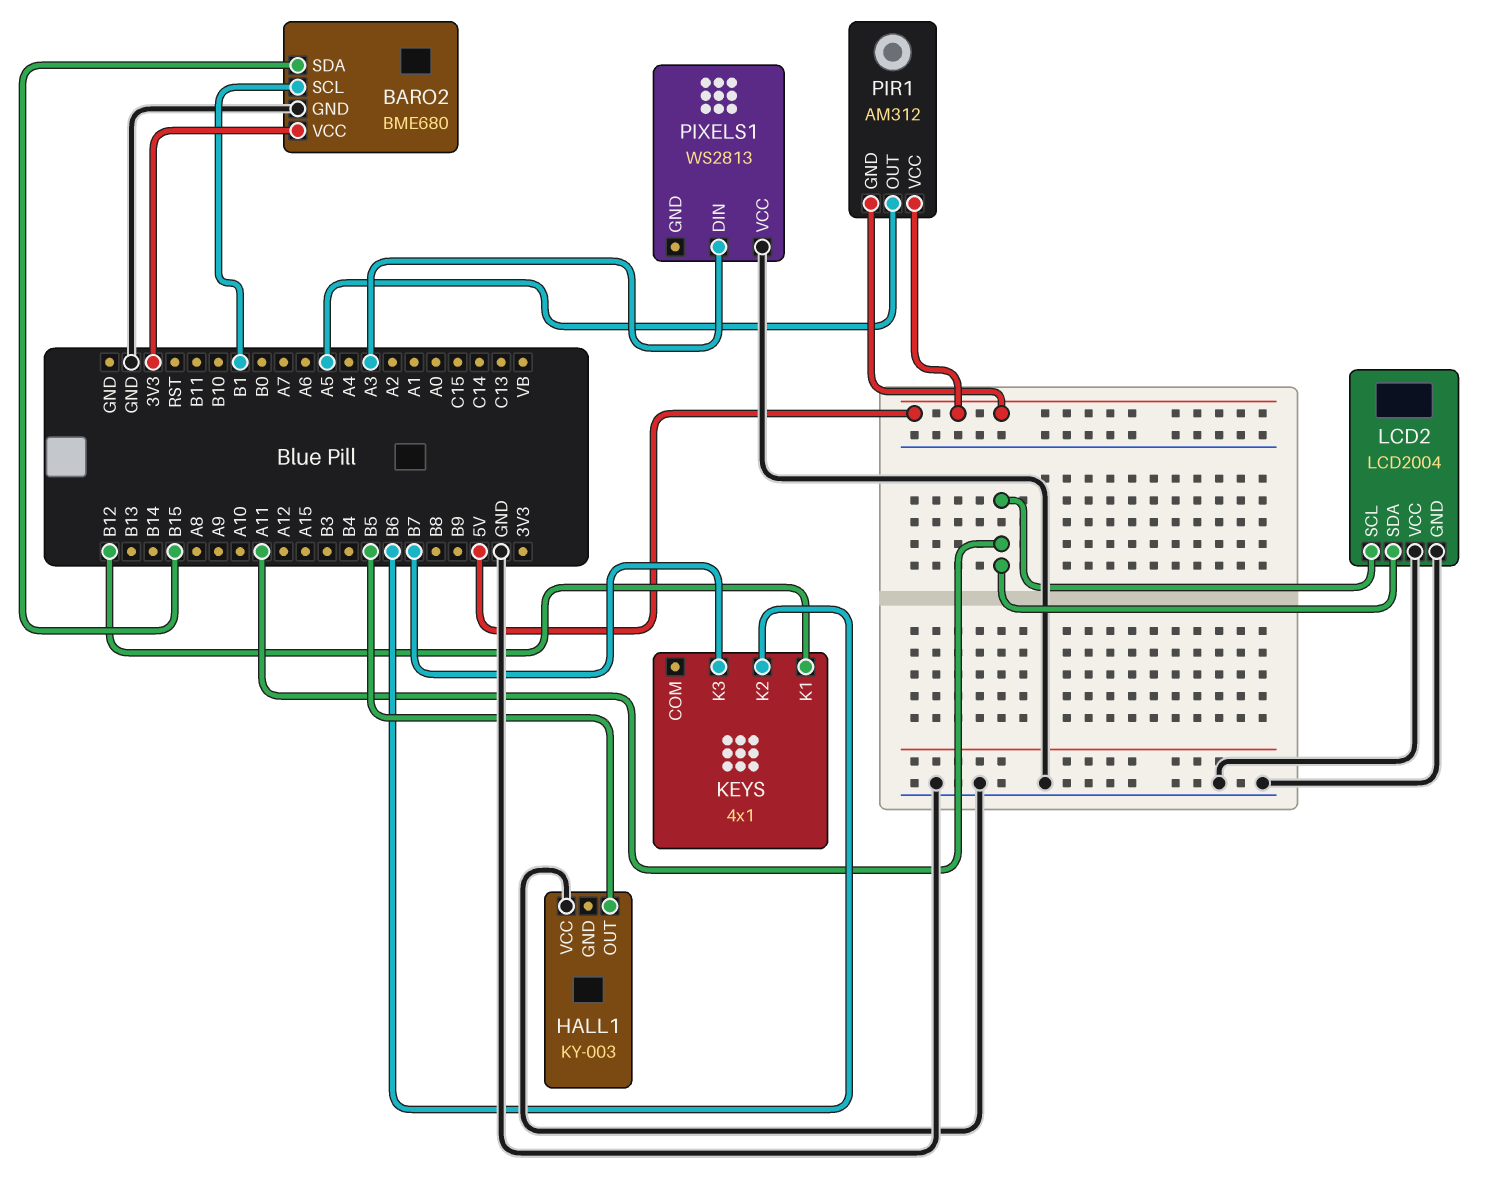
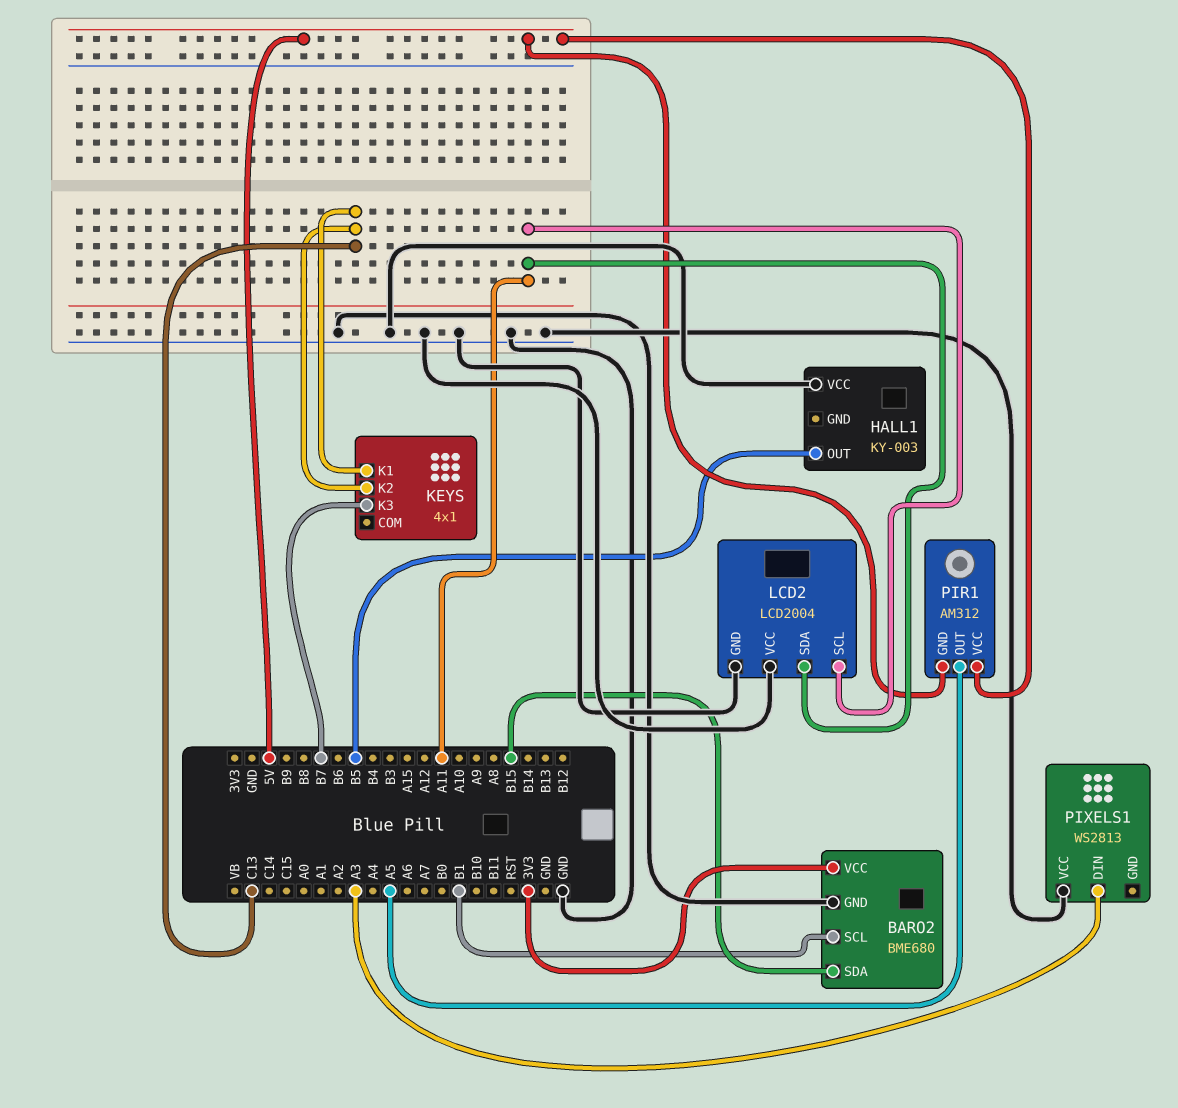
KEYS pin K1: B12 -> C13
KEYS pin K2: B6 -> C13

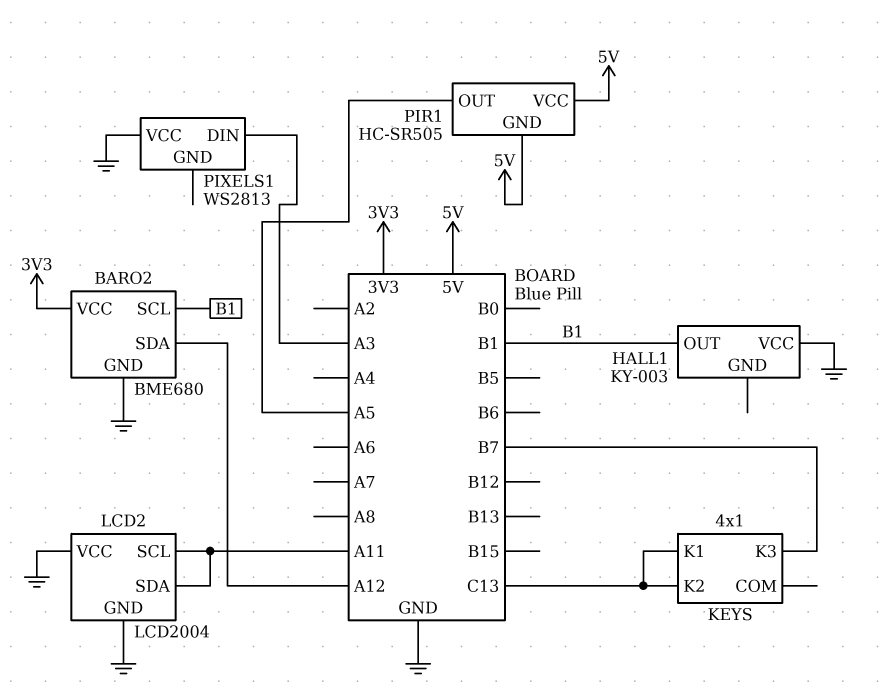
BARO2 pin SDA: B15 -> A12
HALL1 pin OUT: B5 -> B1
PIR1: AM312 -> HC-SR505

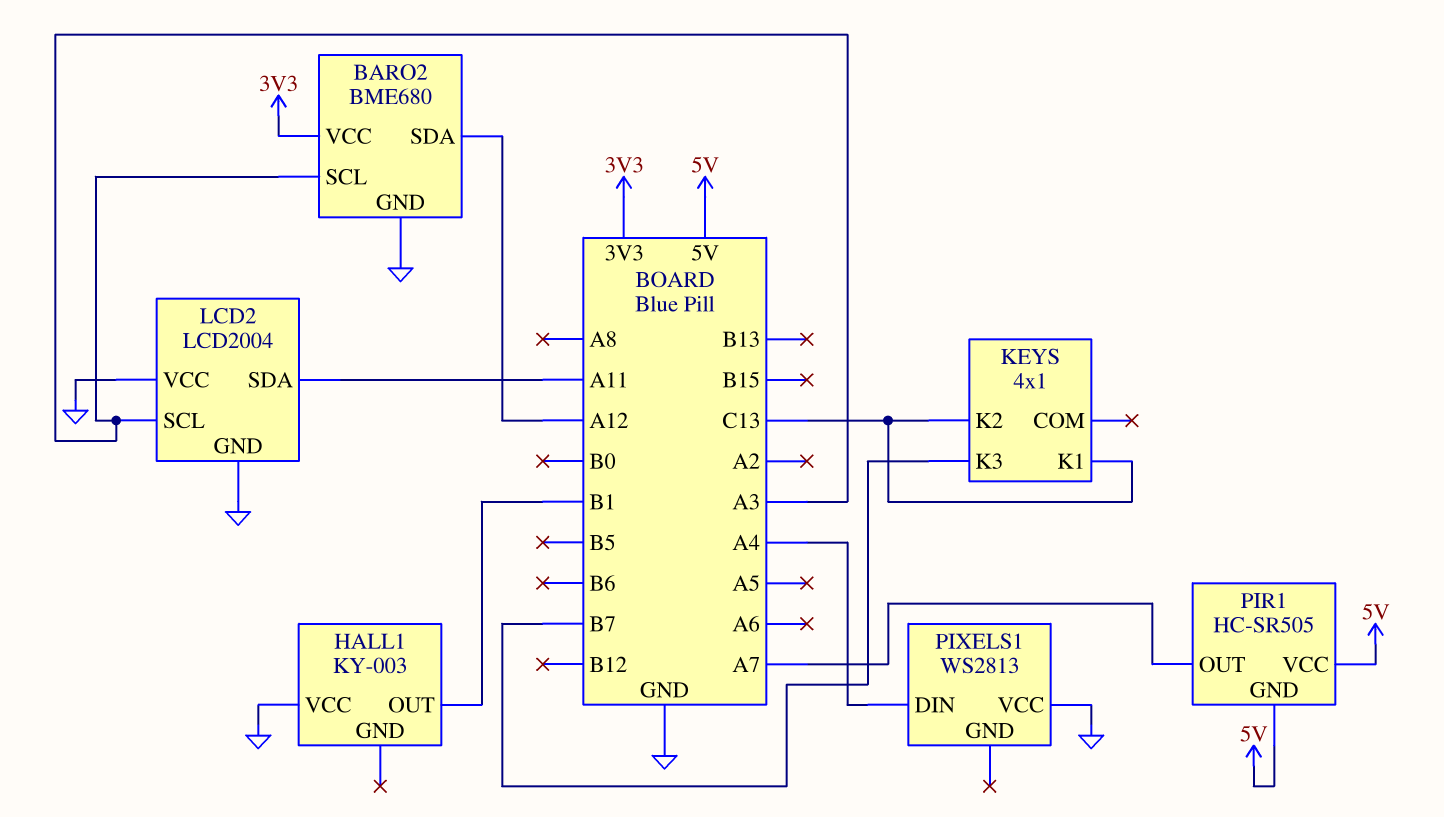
BARO2 pin SCL: B1 -> A3
LCD2 pin SCL: A11 -> A3
PIR1 pin OUT: A5 -> A7
PIXELS1 pin DIN: A3 -> A4

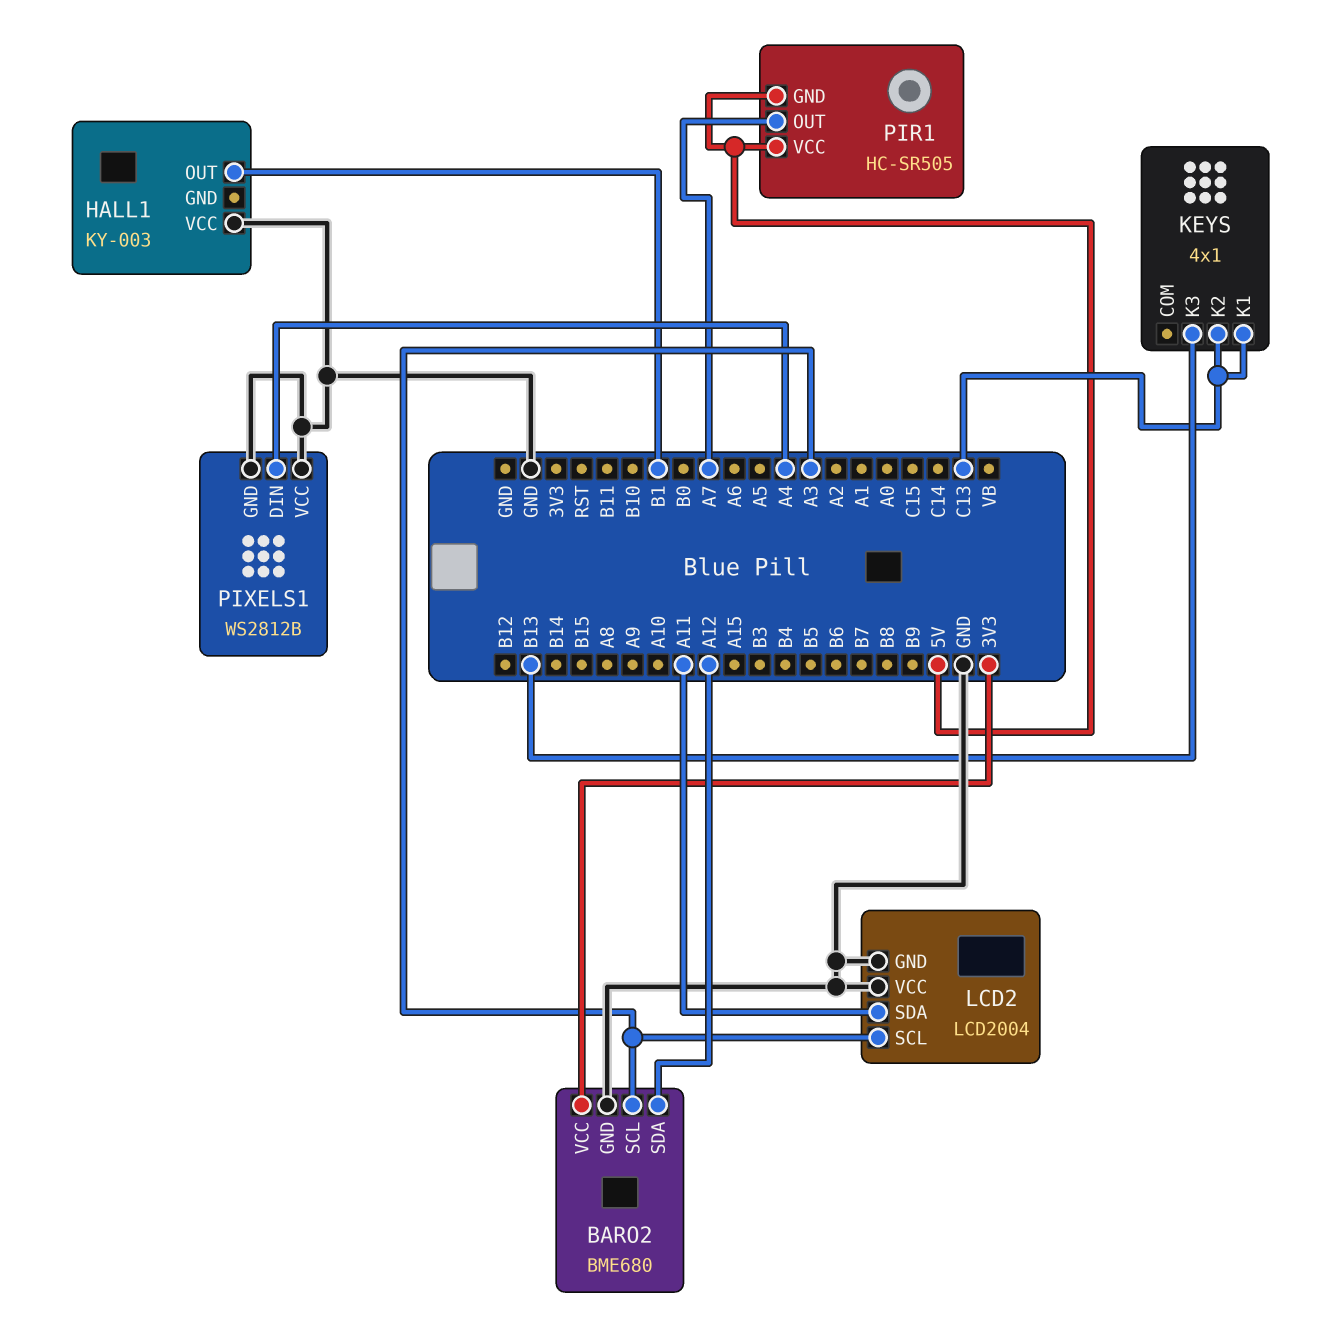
KEYS pin K3: B7 -> B13
PIXELS1: WS2813 -> WS2812B
PIXELS1 pin GND: none -> GND

